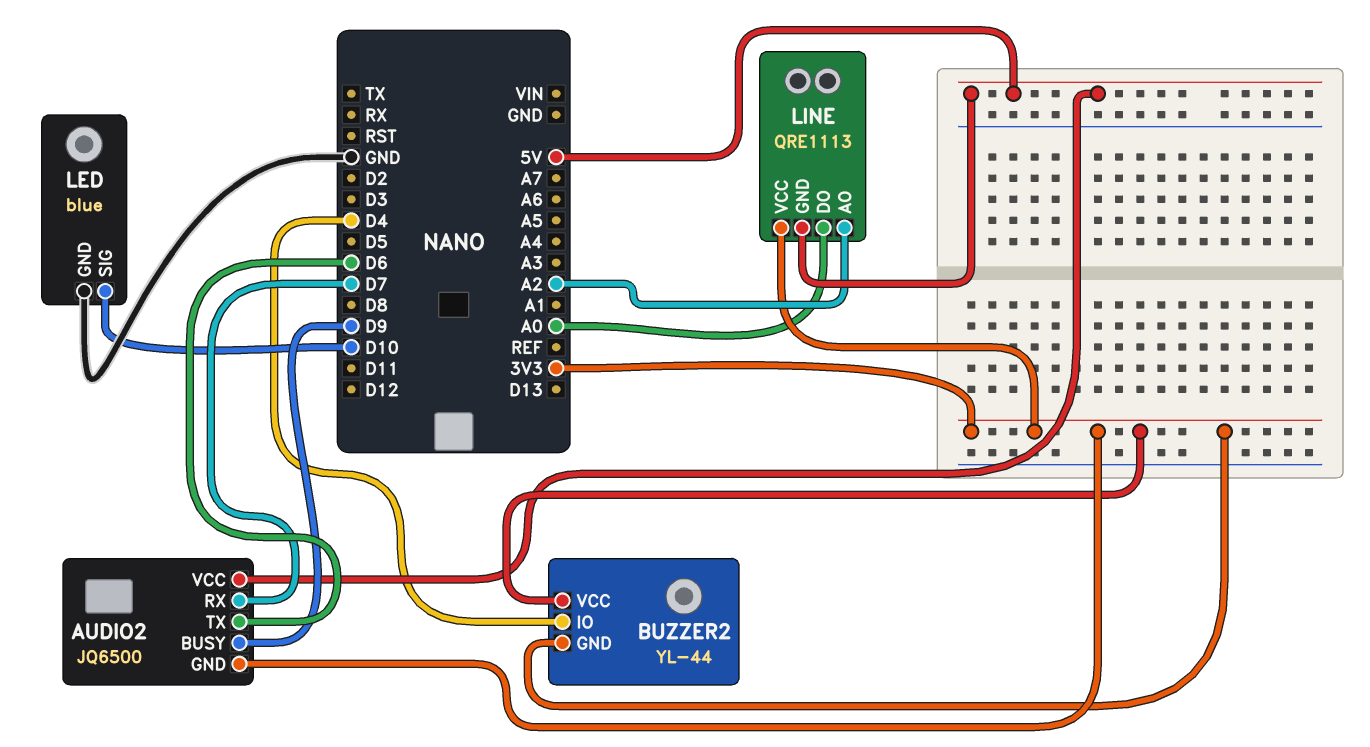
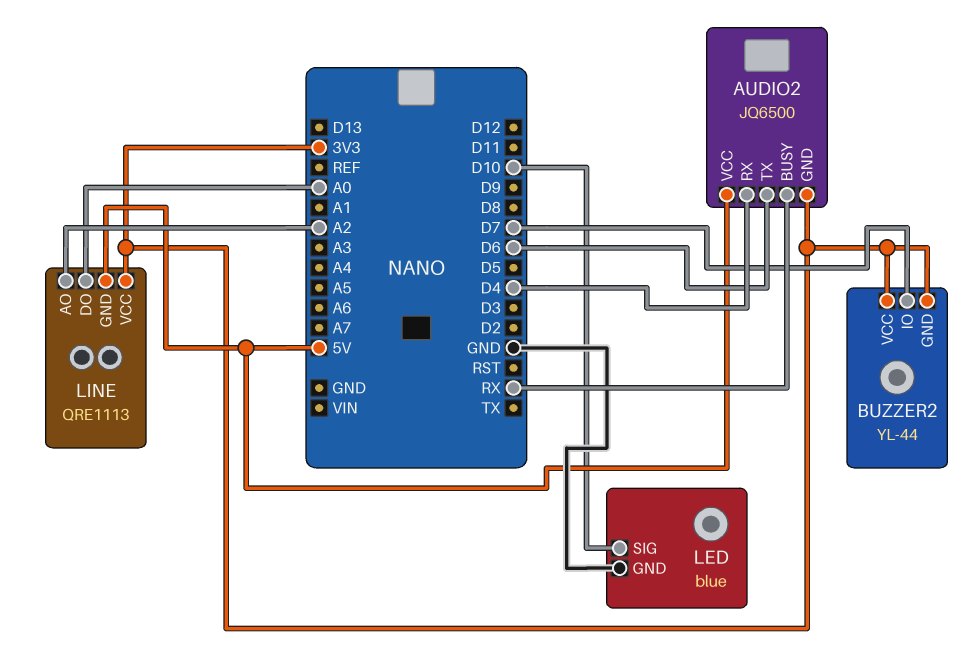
AUDIO2 pin BUSY: D9 -> RX
AUDIO2 pin RX: D7 -> D4
BUZZER2 pin IO: D4 -> D7

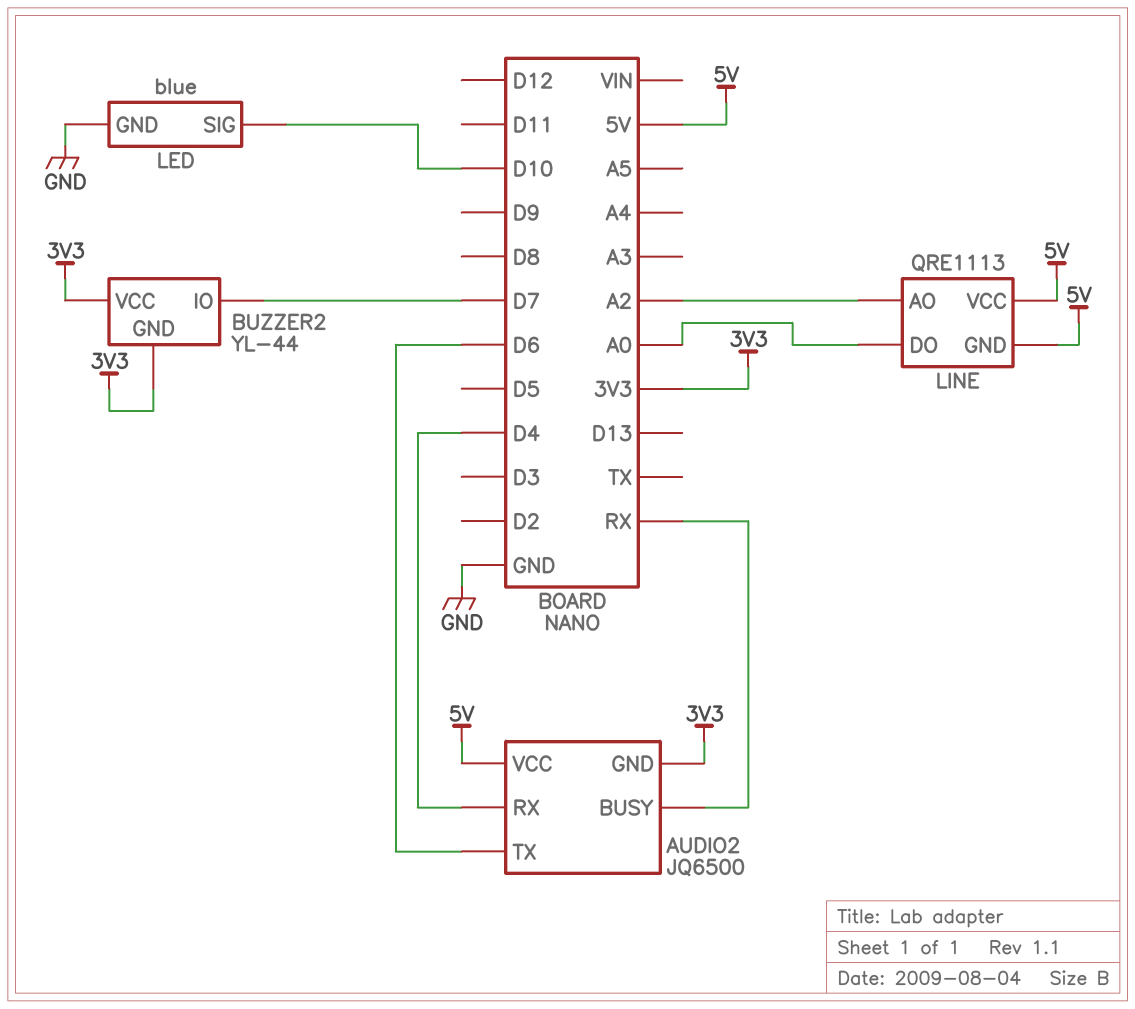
LINE pin VCC: 3V3 -> 5V

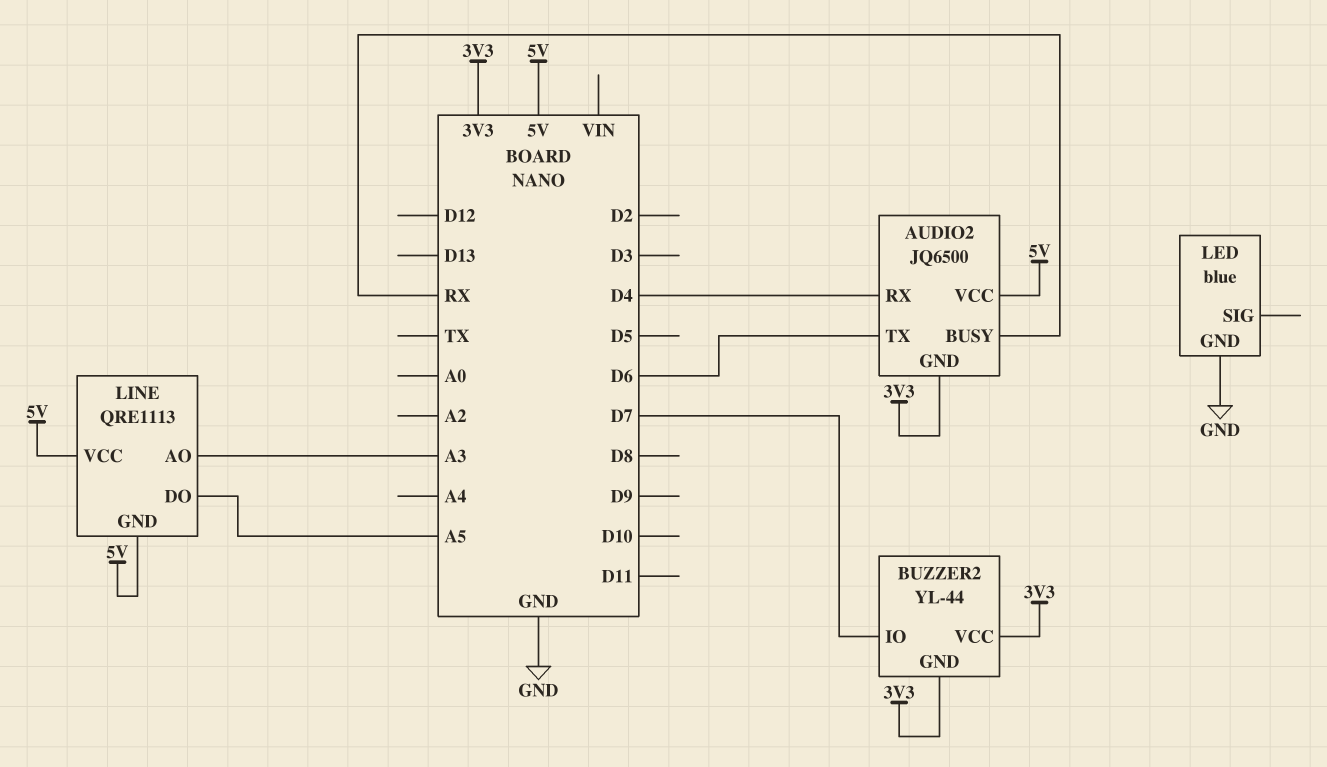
LED pin SIG: D10 -> none
LINE pin AO: A2 -> A3
LINE pin DO: A0 -> A5

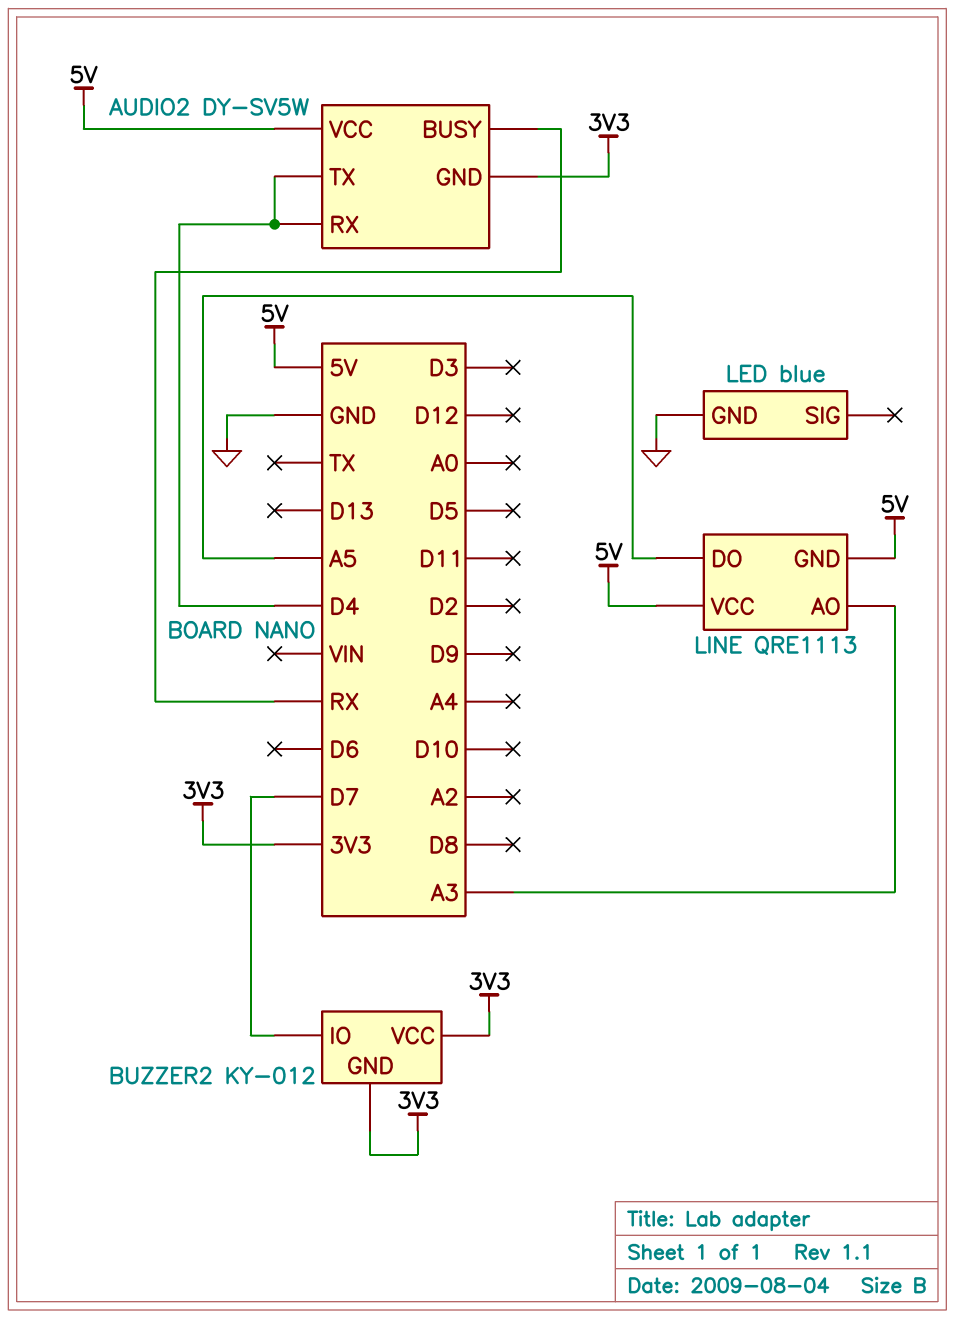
AUDIO2: JQ6500 -> DY-SV5W
AUDIO2 pin TX: D6 -> D4
BUZZER2: YL-44 -> KY-012

